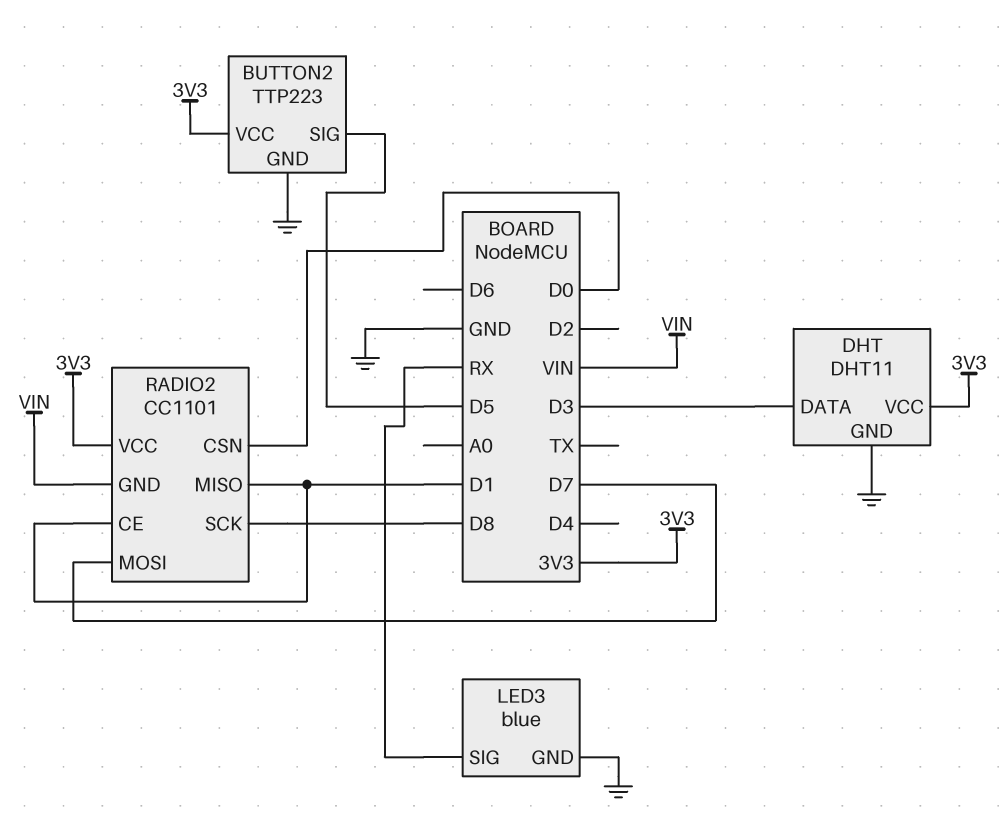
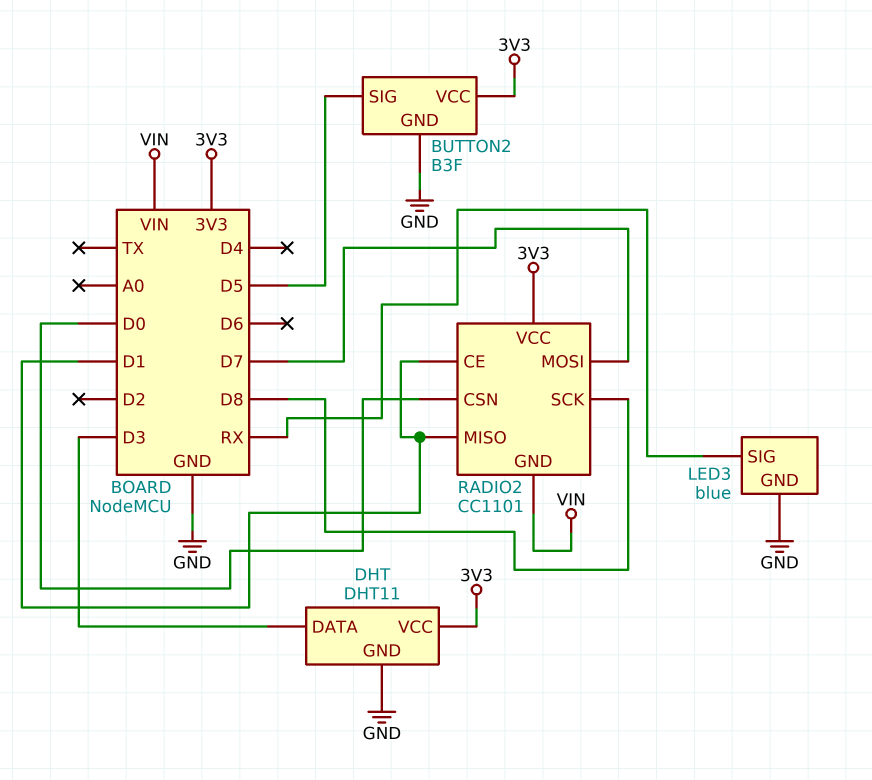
BUTTON2: TTP223 -> B3F

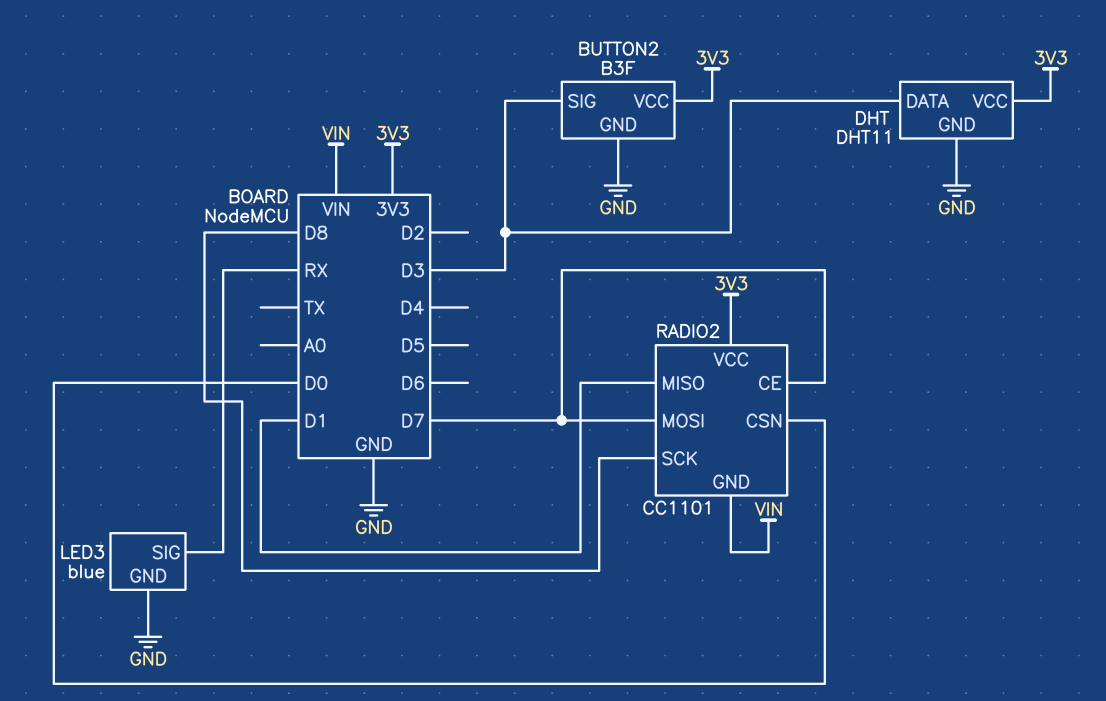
BUTTON2 pin SIG: D5 -> D3
RADIO2 pin CE: D1 -> D7

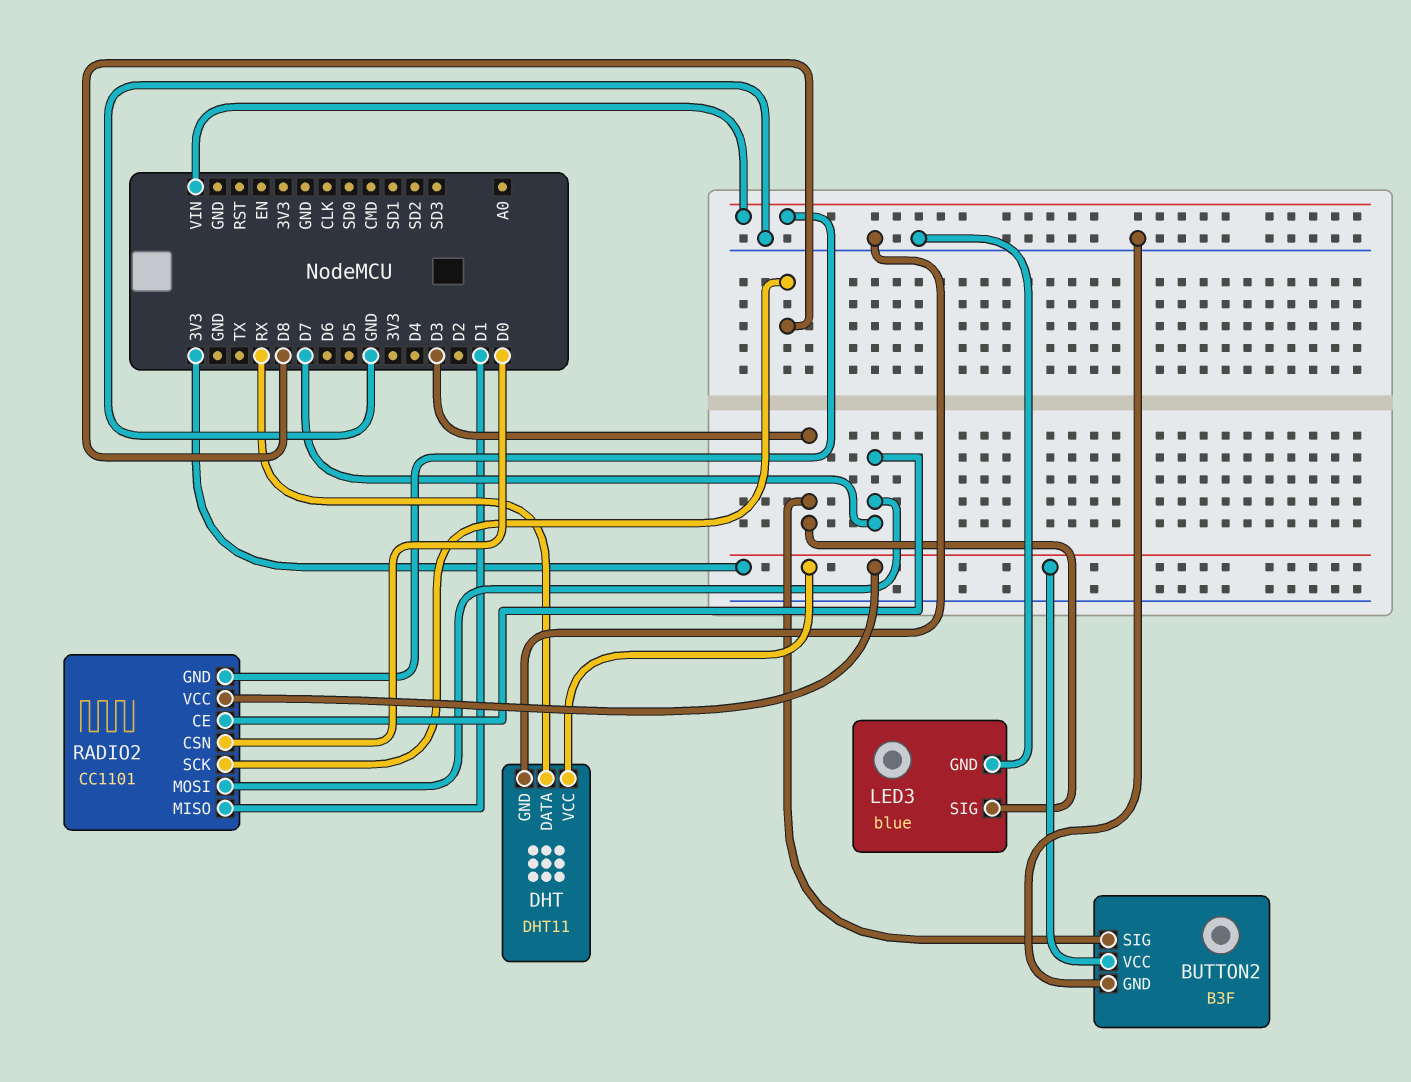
DHT pin DATA: D3 -> RX
LED3 pin SIG: RX -> D3

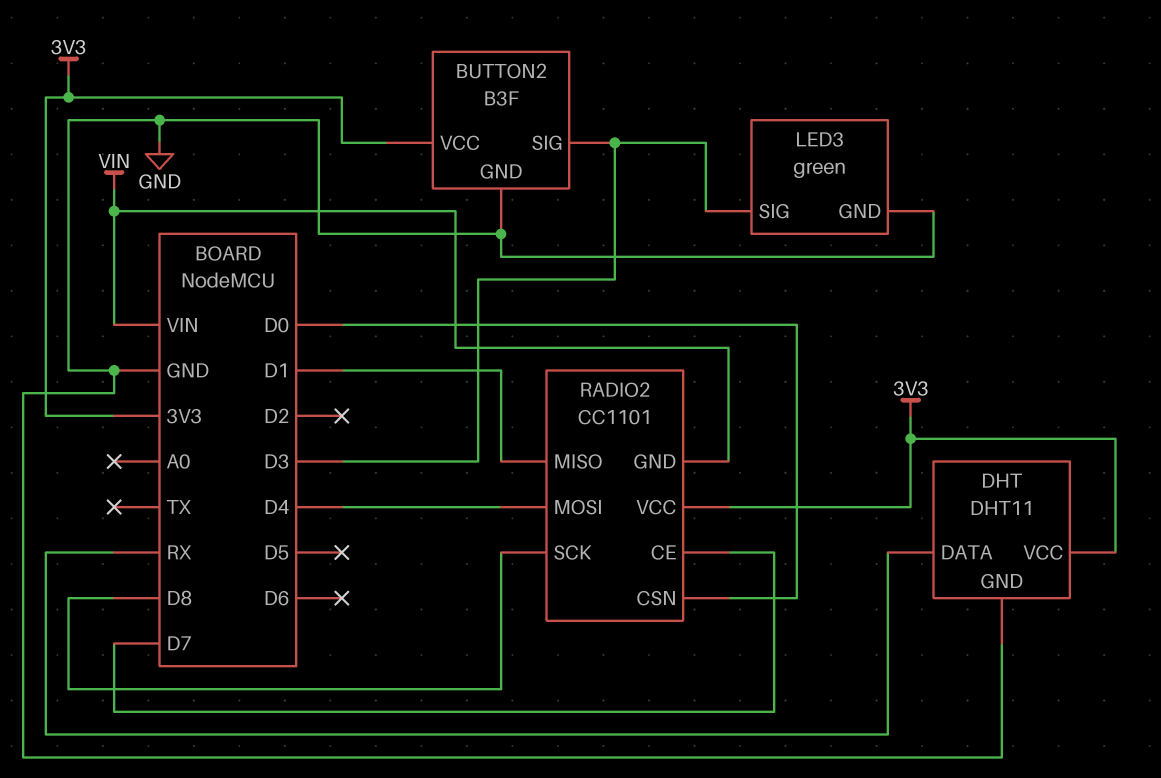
LED3: blue -> green
RADIO2 pin MOSI: D7 -> D4

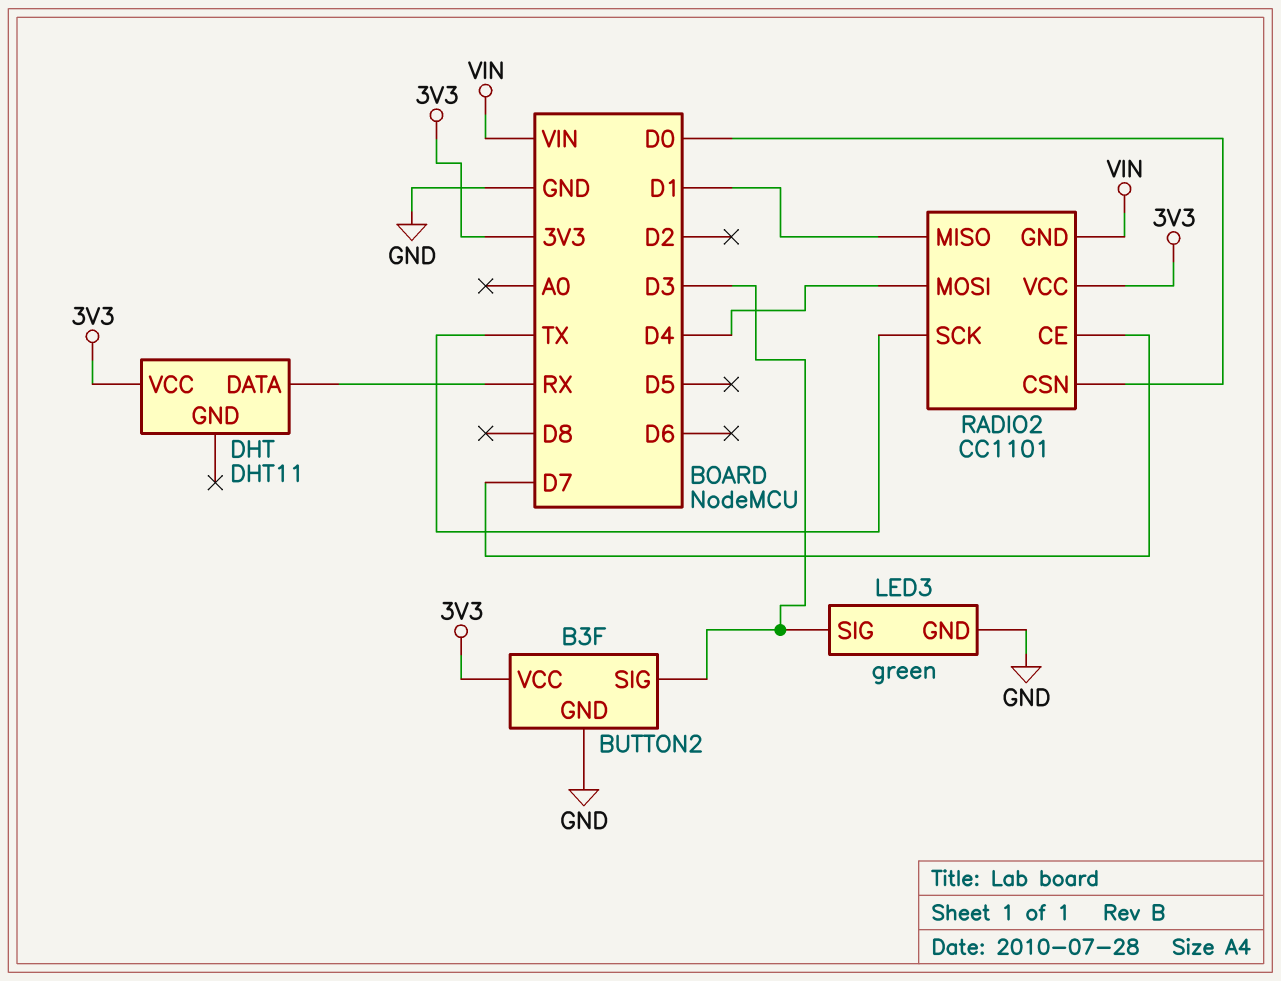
DHT pin GND: GND -> none
RADIO2 pin SCK: D8 -> TX

